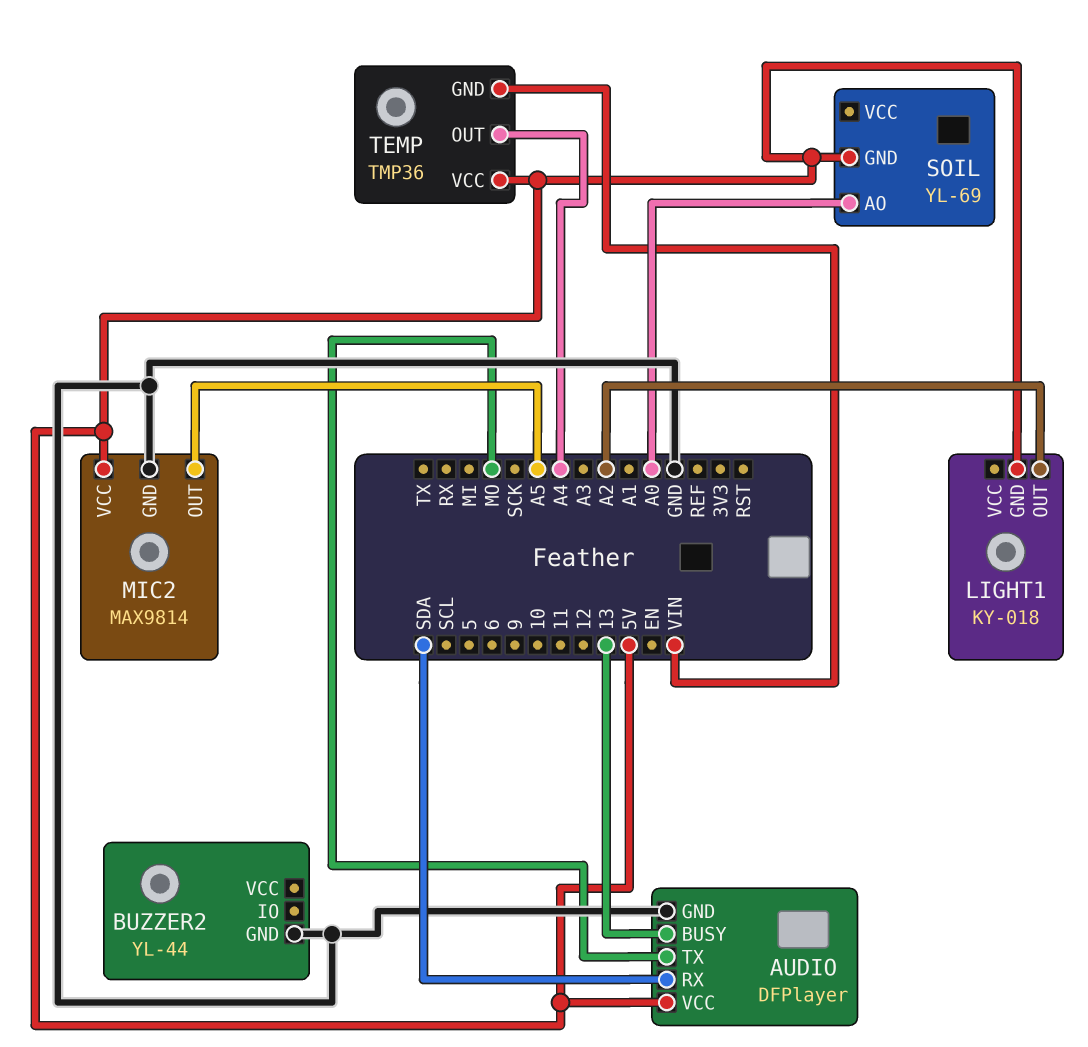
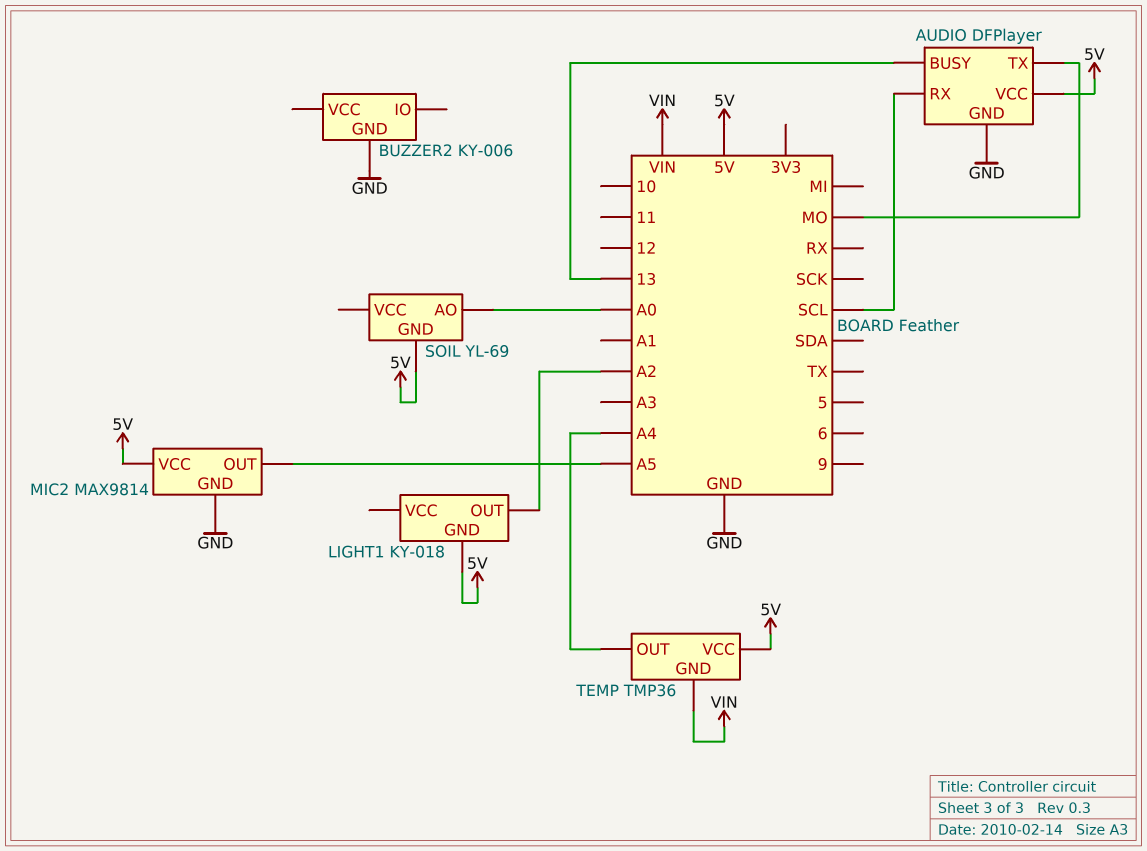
AUDIO pin RX: SDA -> SCL
BUZZER2: YL-44 -> KY-006

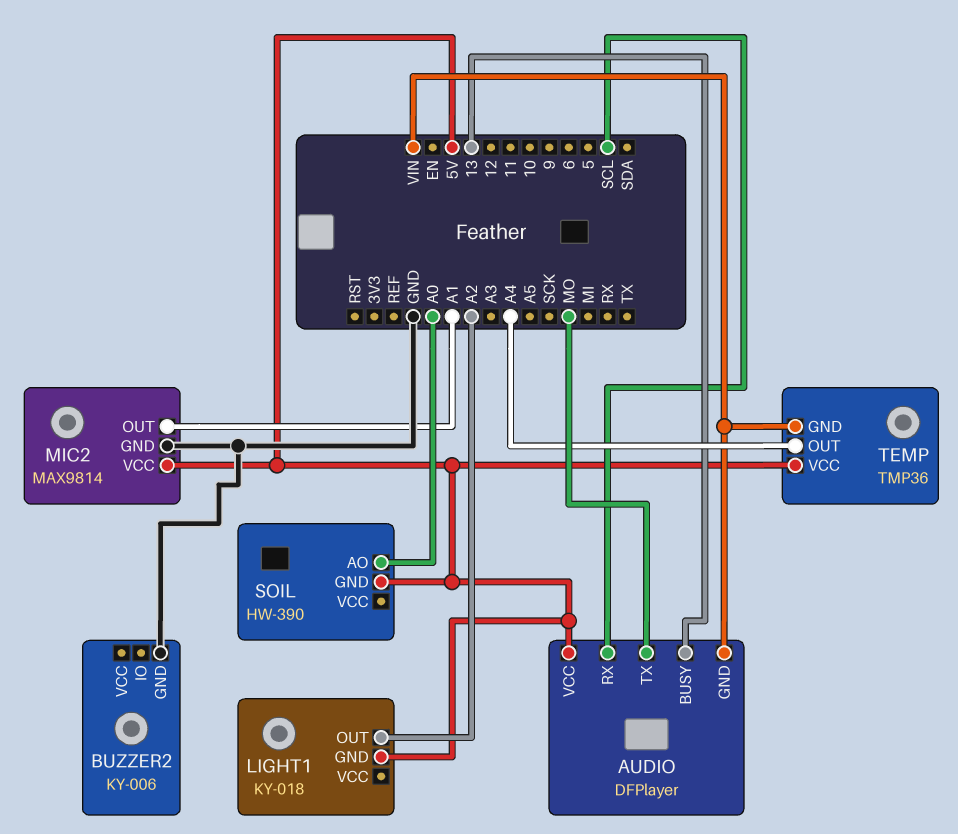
AUDIO pin GND: GND -> VIN
MIC2 pin OUT: A5 -> A1
SOIL: YL-69 -> HW-390

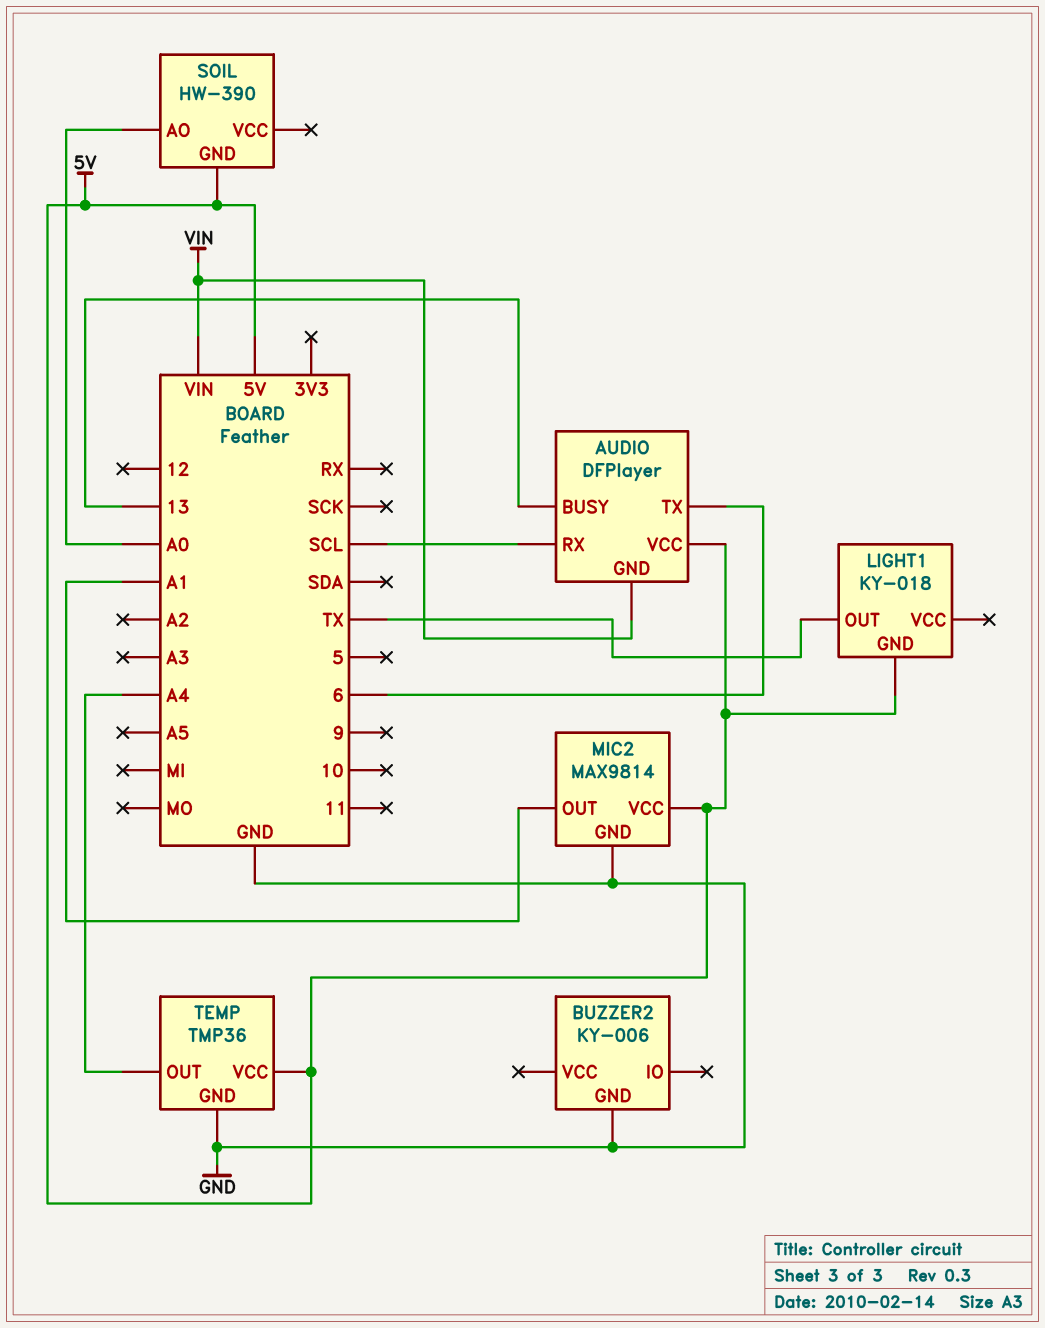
AUDIO pin TX: MO -> 6
LIGHT1 pin OUT: A2 -> TX
TEMP pin GND: VIN -> GND

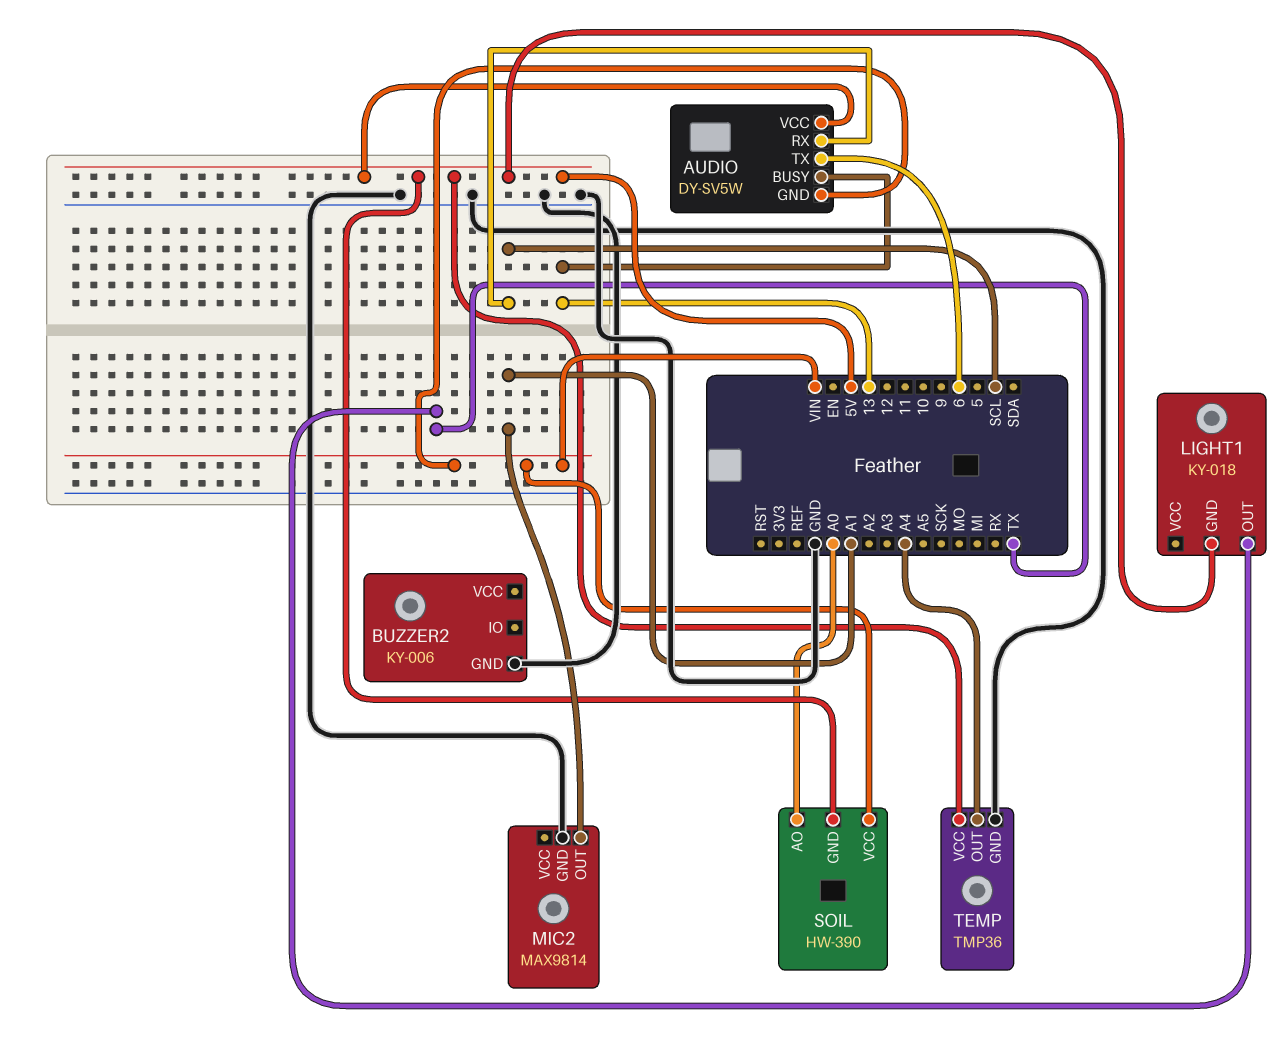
AUDIO: DFPlayer -> DY-SV5W
MIC2 pin VCC: 5V -> none
SOIL pin VCC: none -> VIN

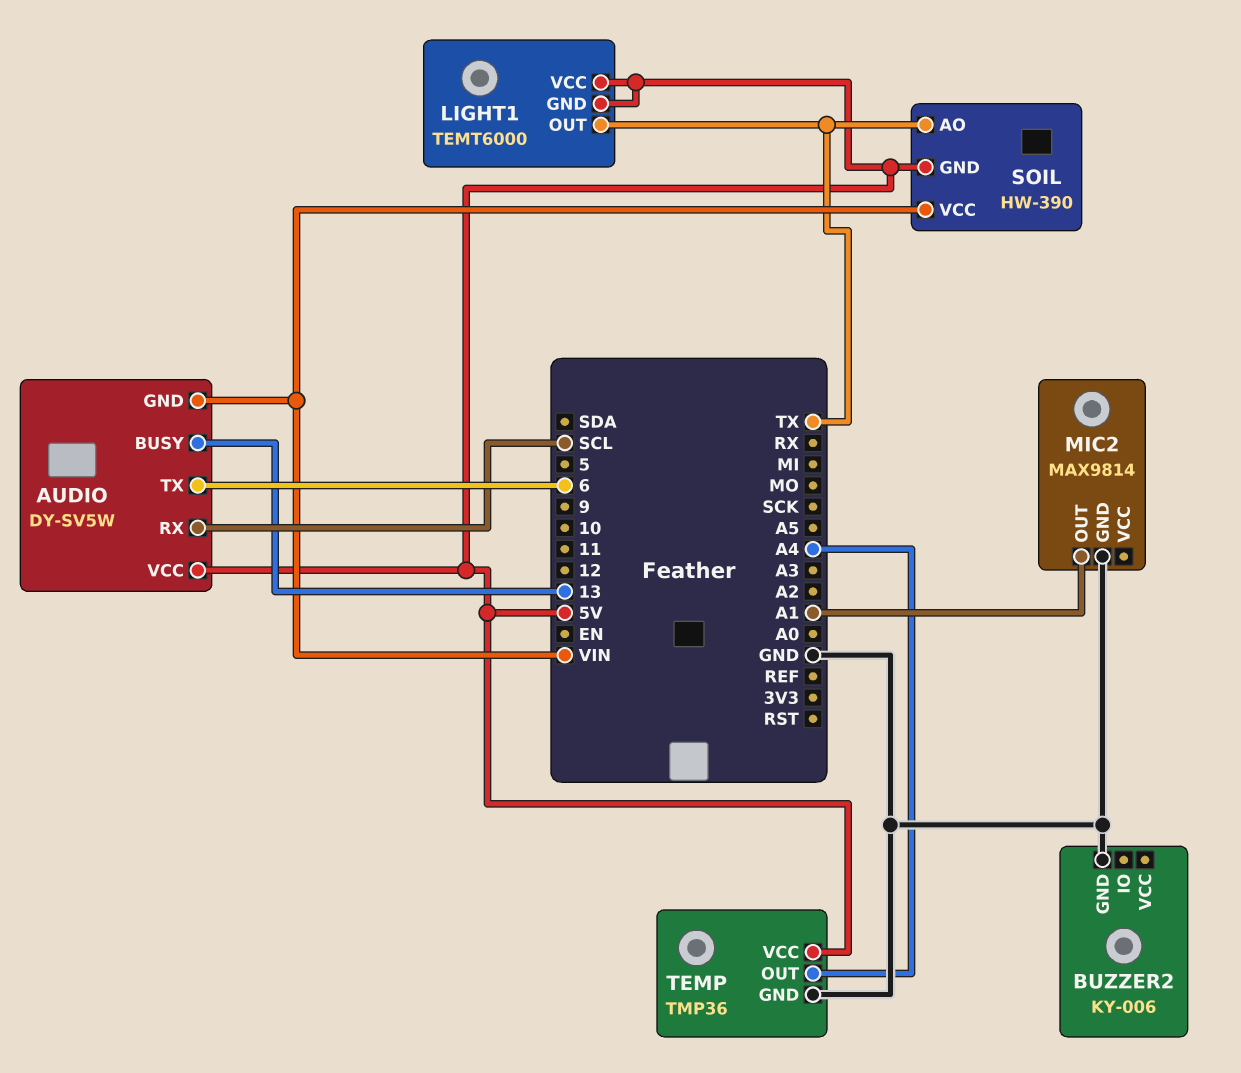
LIGHT1: KY-018 -> TEMT6000
LIGHT1 pin VCC: none -> 5V
SOIL pin AO: A0 -> TX

